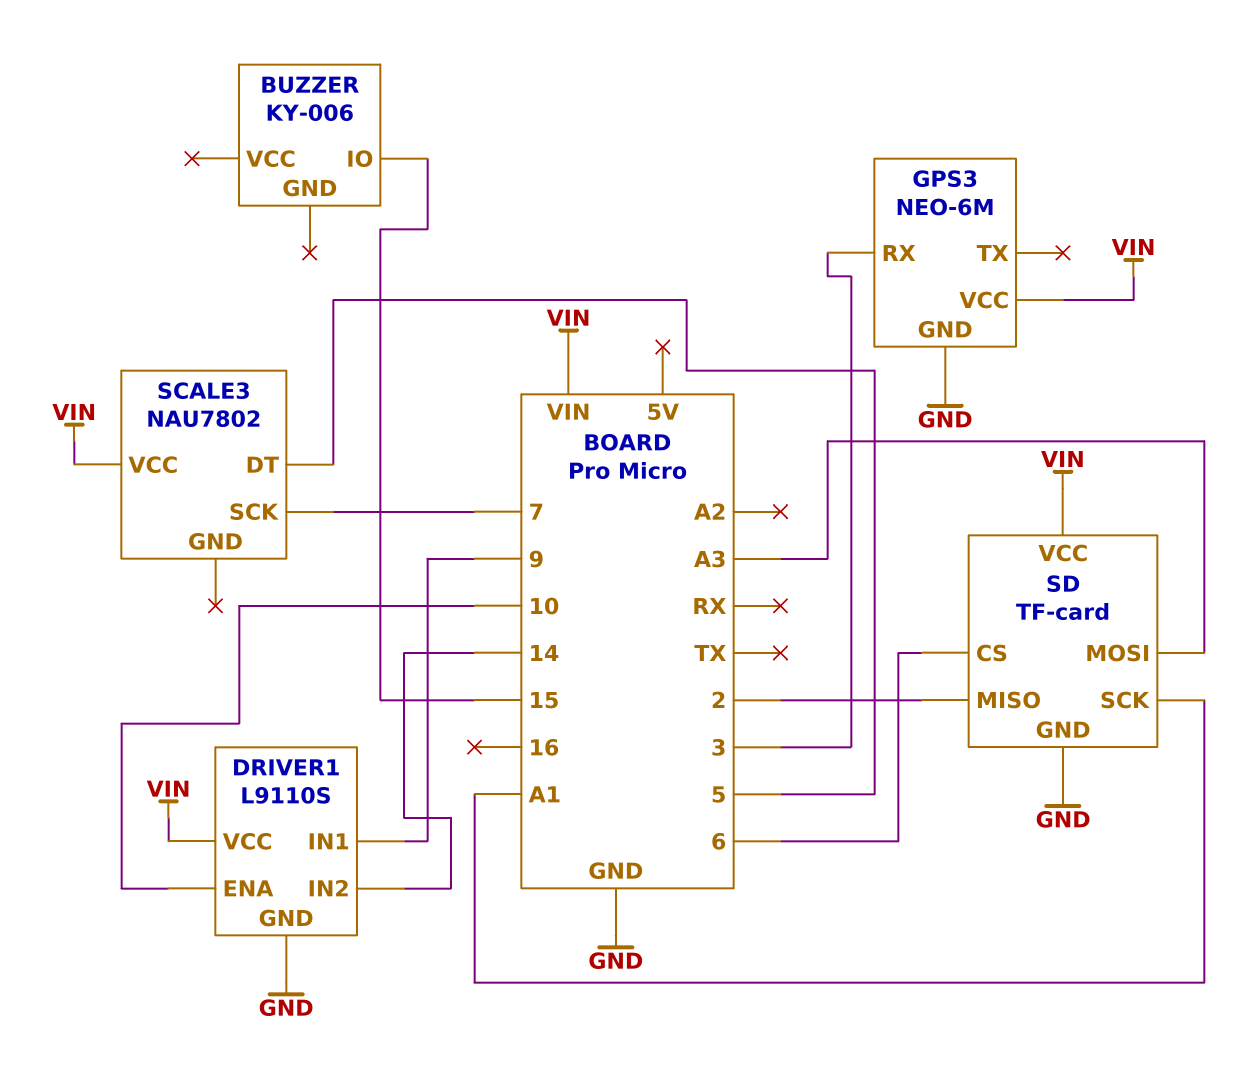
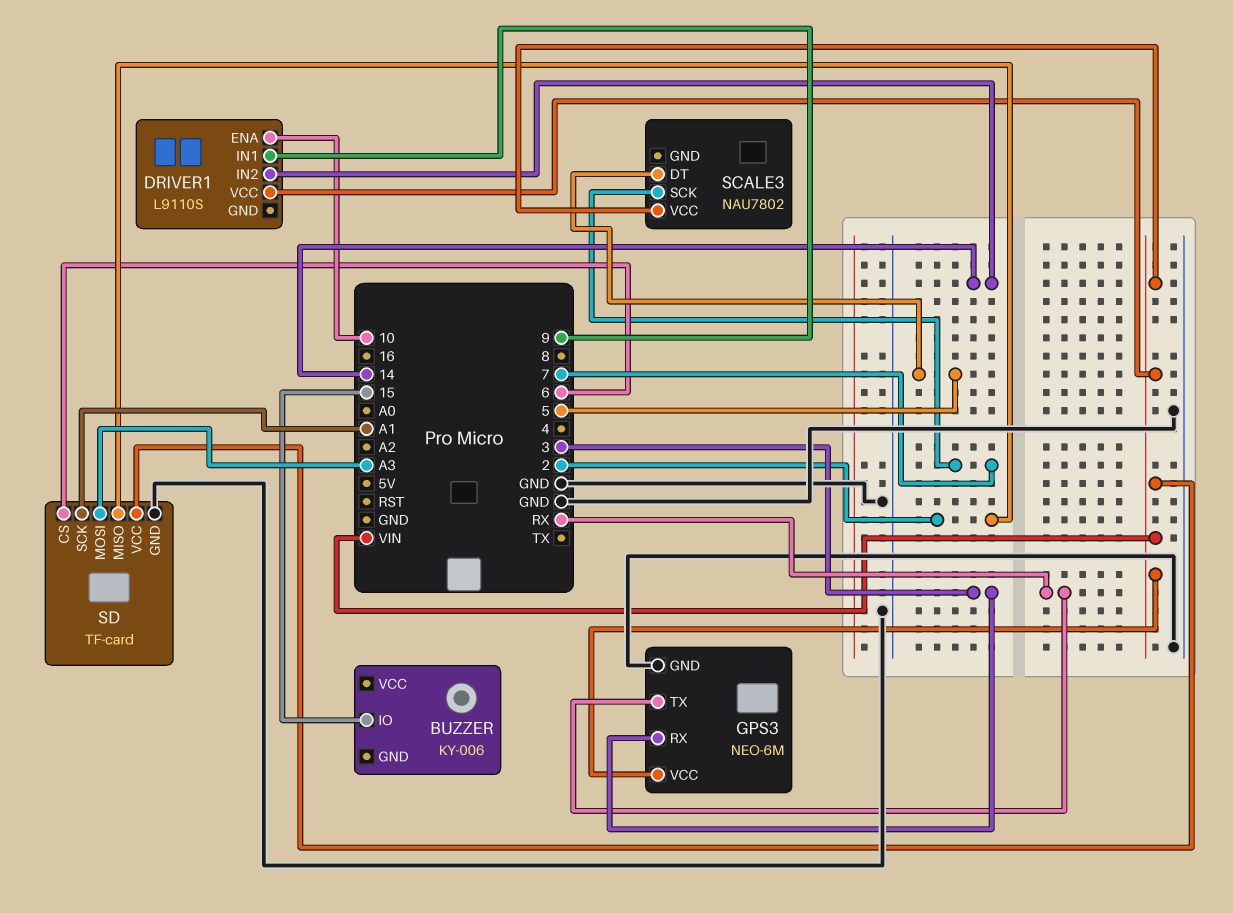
DRIVER1 pin GND: GND -> none
GPS3 pin TX: none -> RX

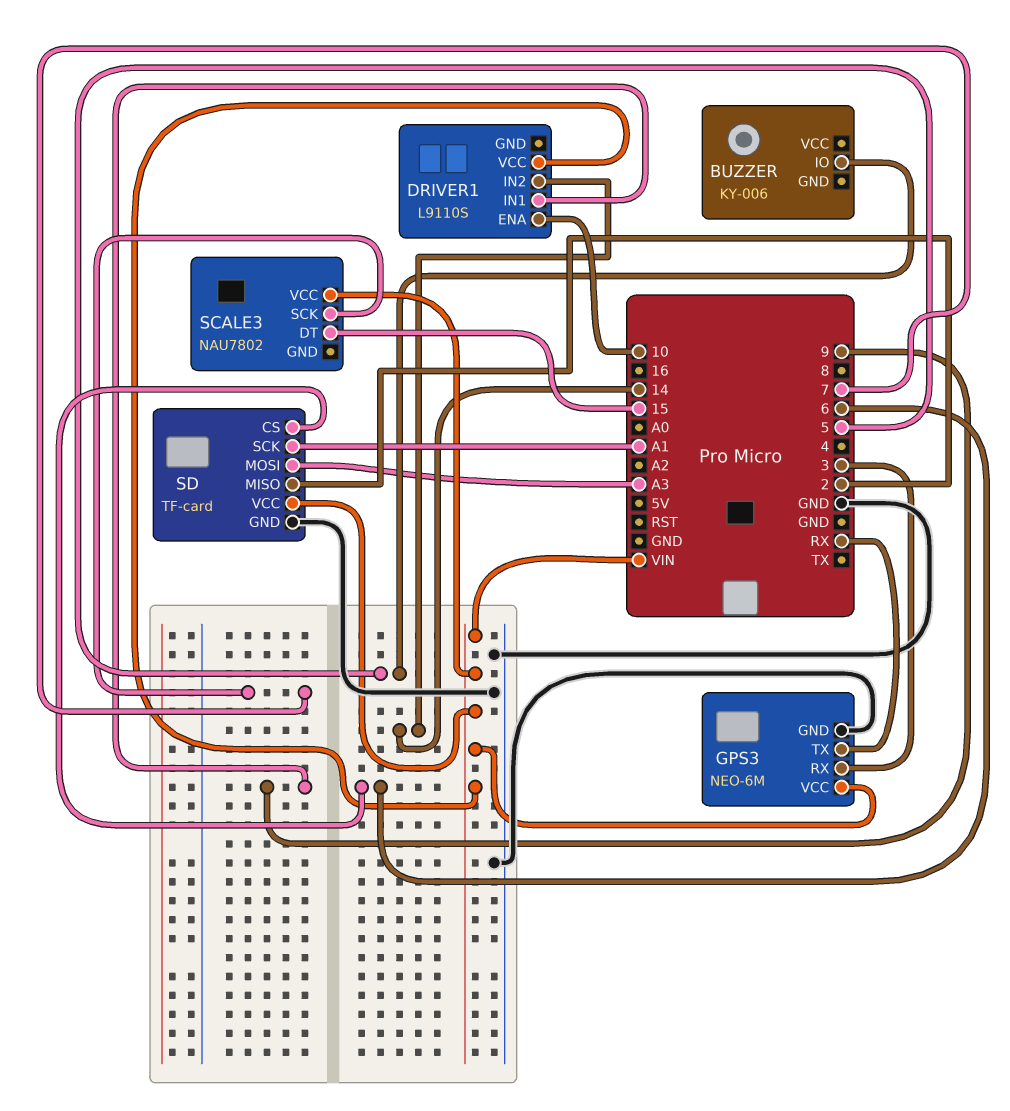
BUZZER pin IO: 15 -> 5
SCALE3 pin DT: 5 -> 15

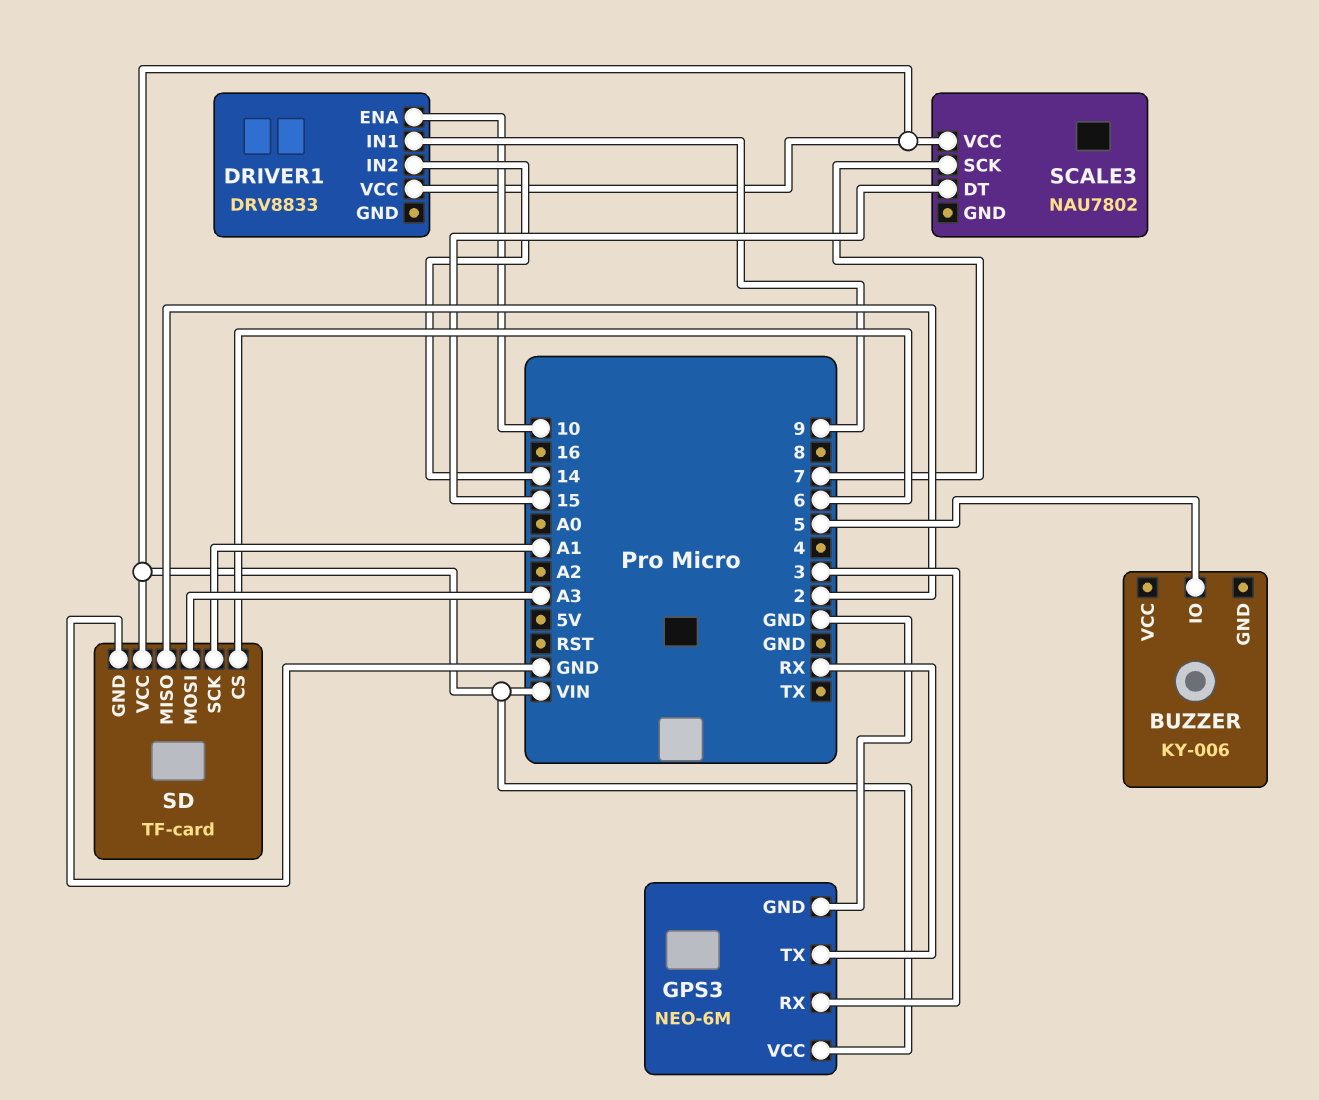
DRIVER1: L9110S -> DRV8833

